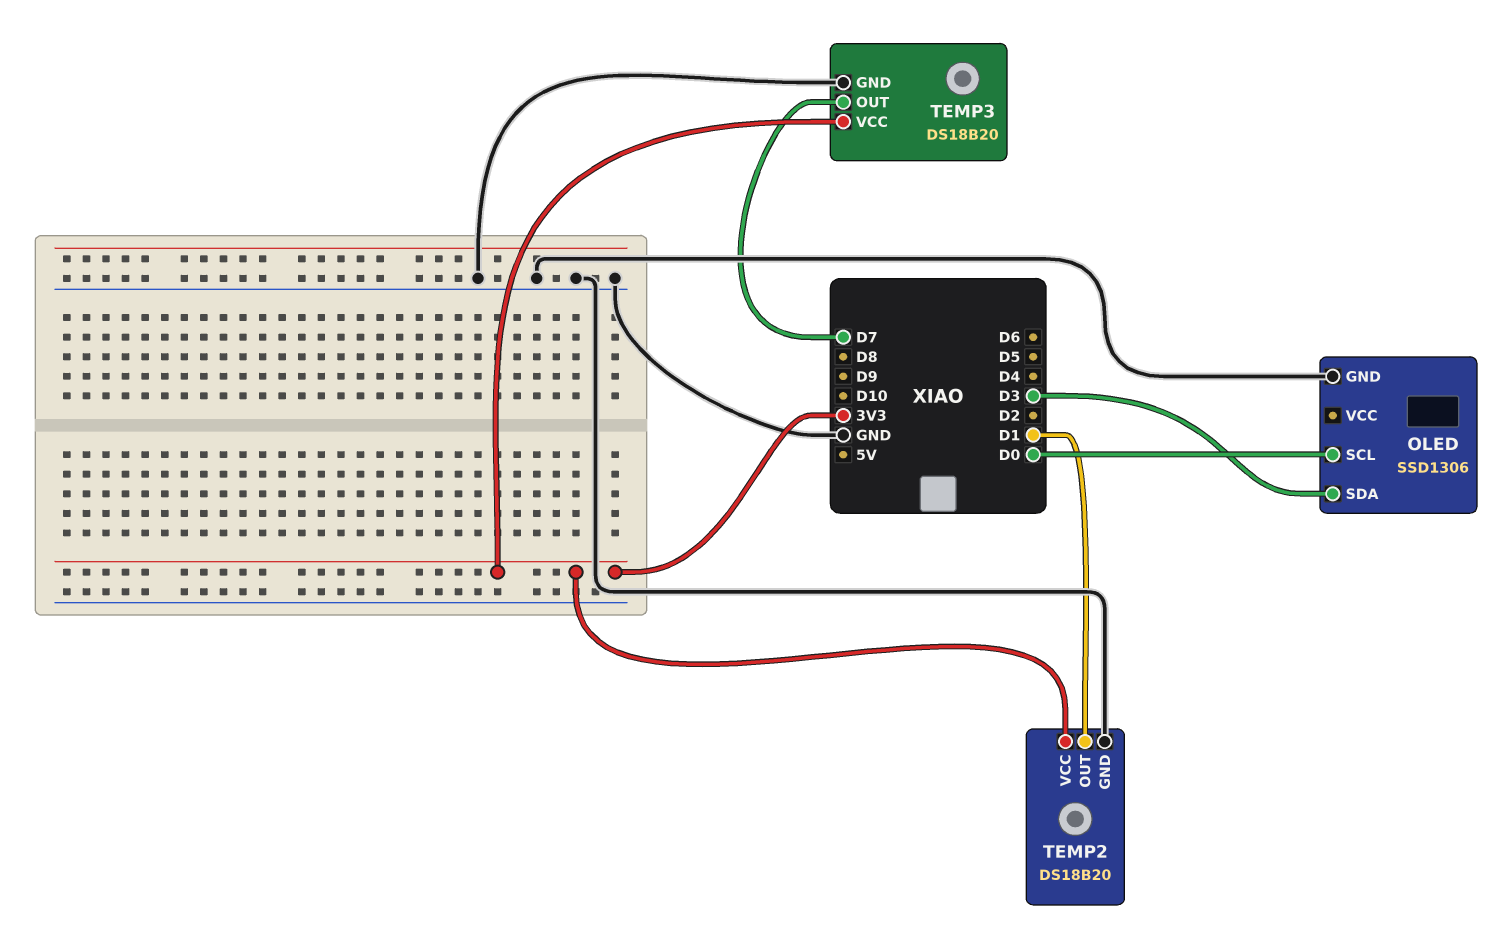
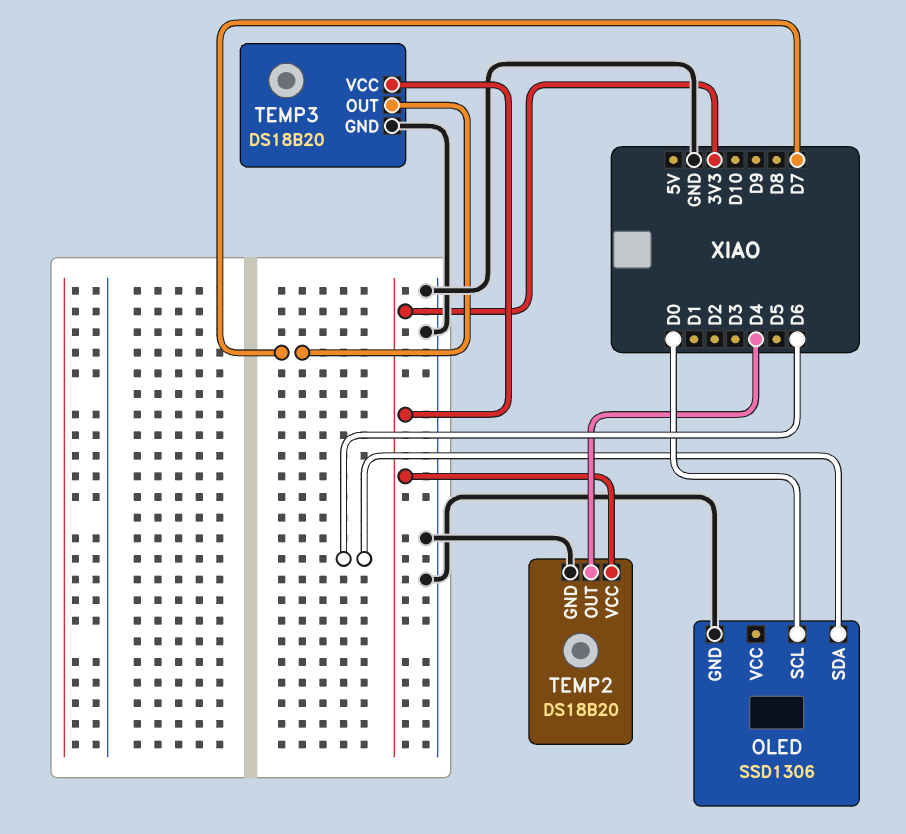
OLED pin SDA: D3 -> D6
TEMP2 pin OUT: D1 -> D4

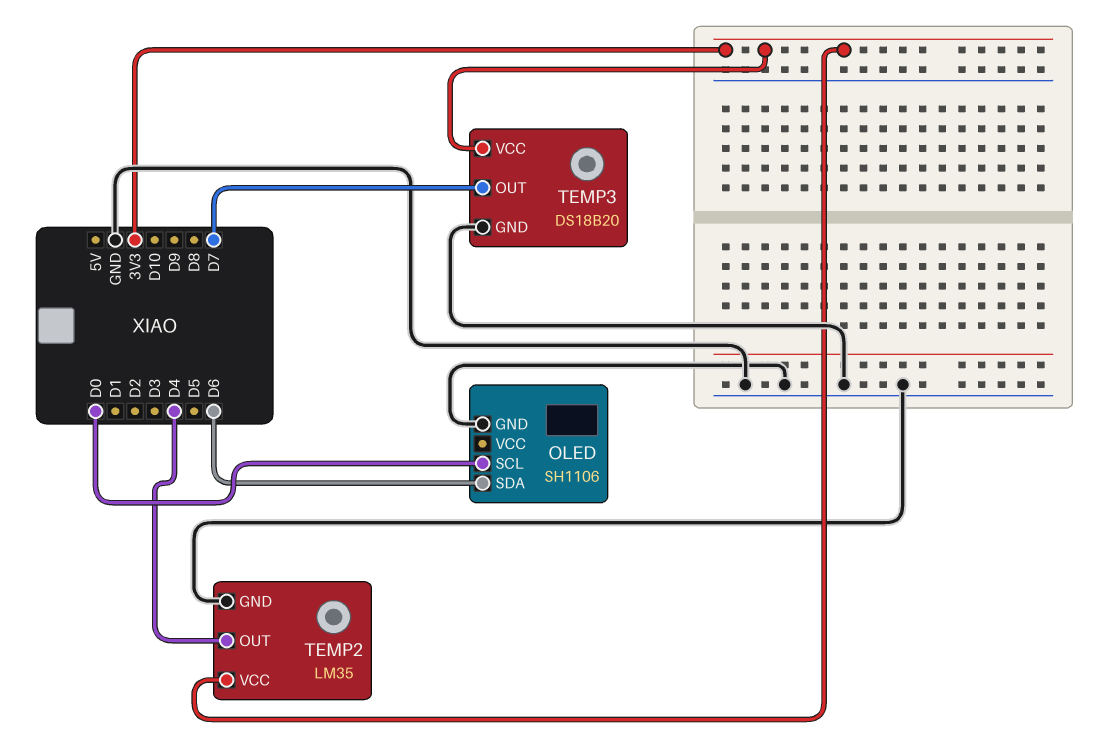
OLED: SSD1306 -> SH1106
TEMP2: DS18B20 -> LM35

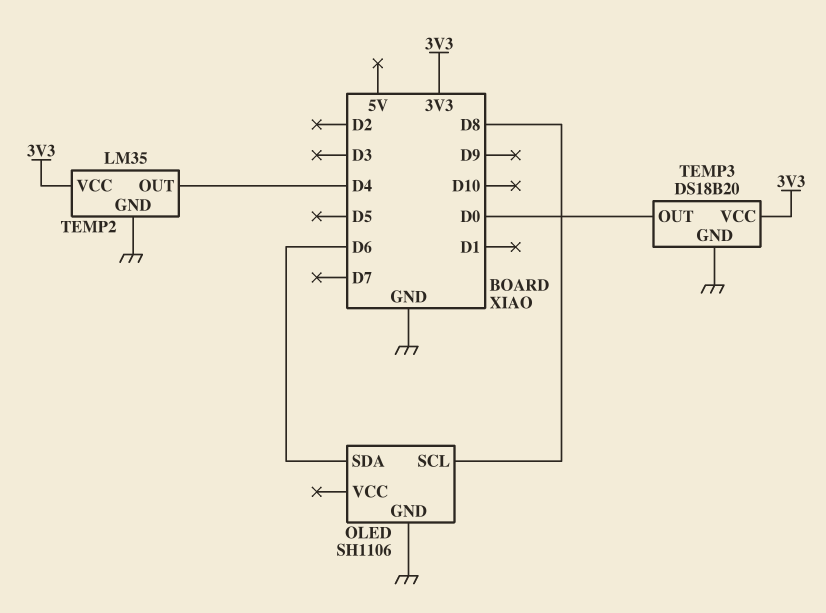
OLED pin SCL: D0 -> D8
TEMP3 pin OUT: D7 -> D0

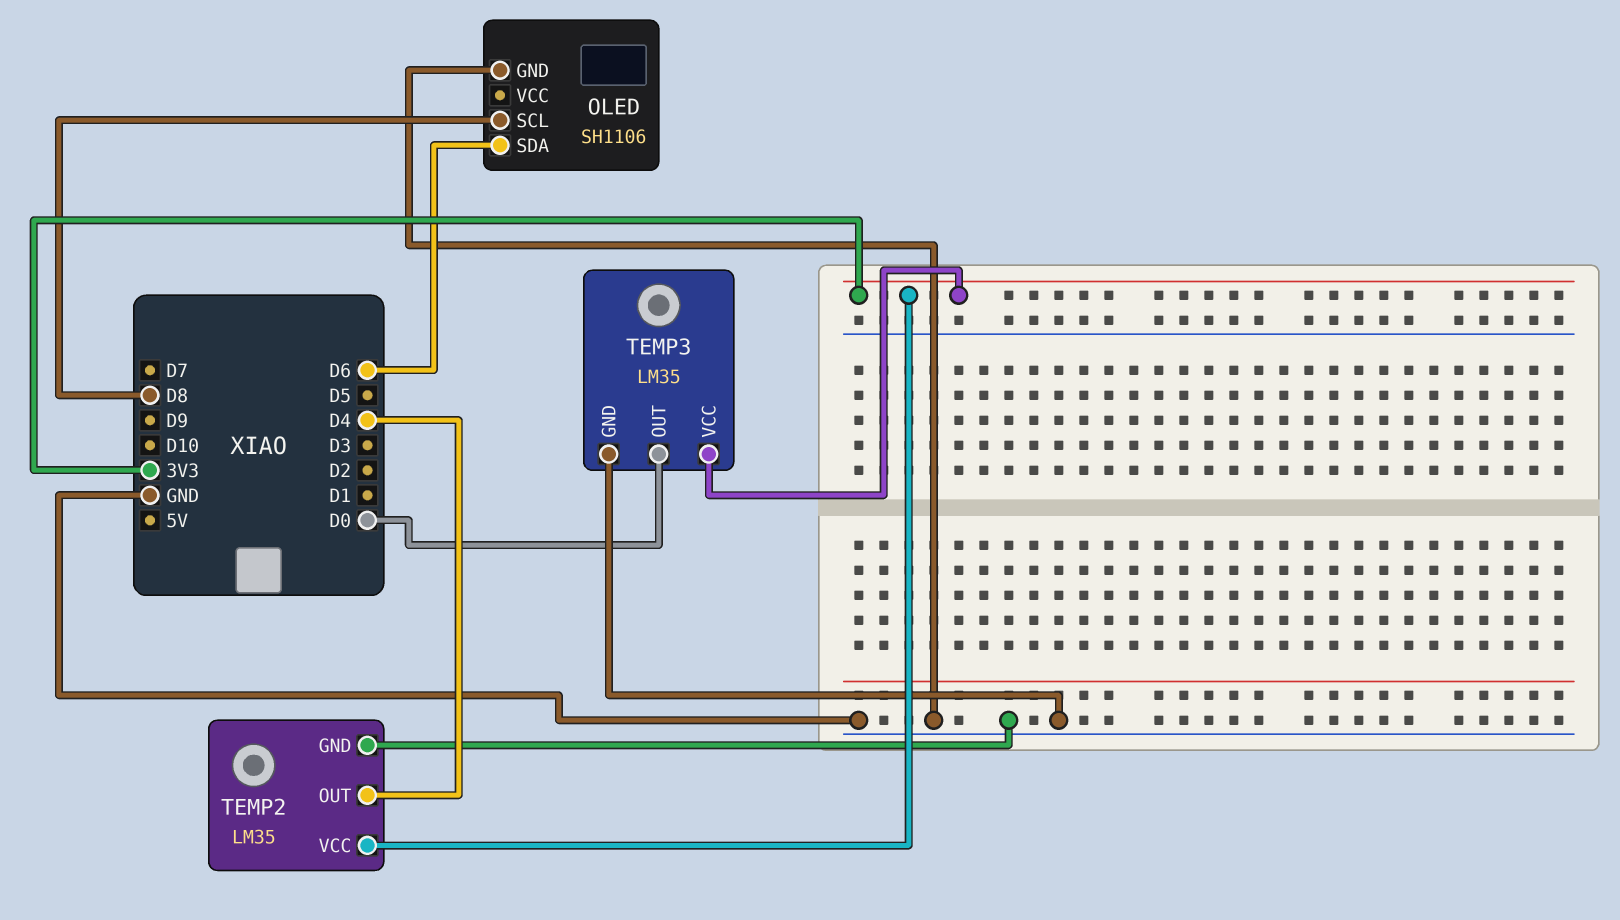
TEMP3: DS18B20 -> LM35

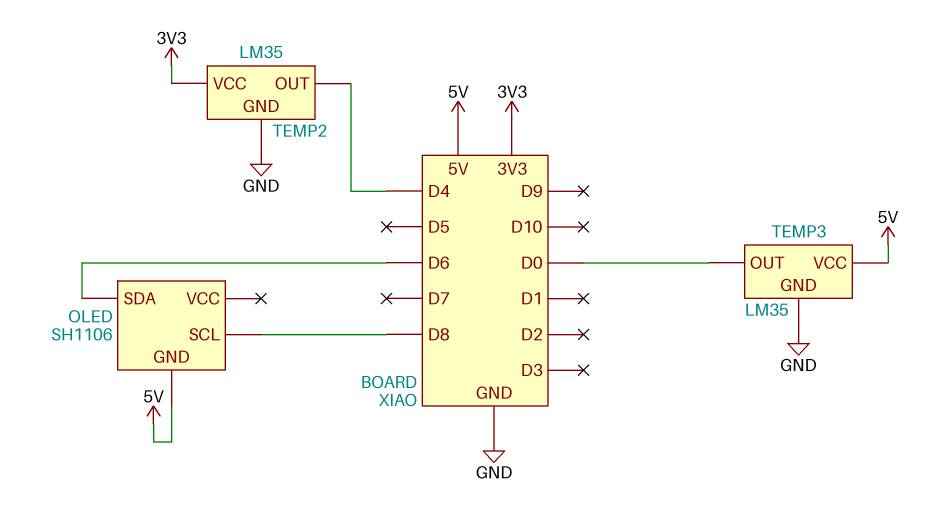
OLED pin GND: GND -> 5V
TEMP3 pin VCC: 3V3 -> 5V

